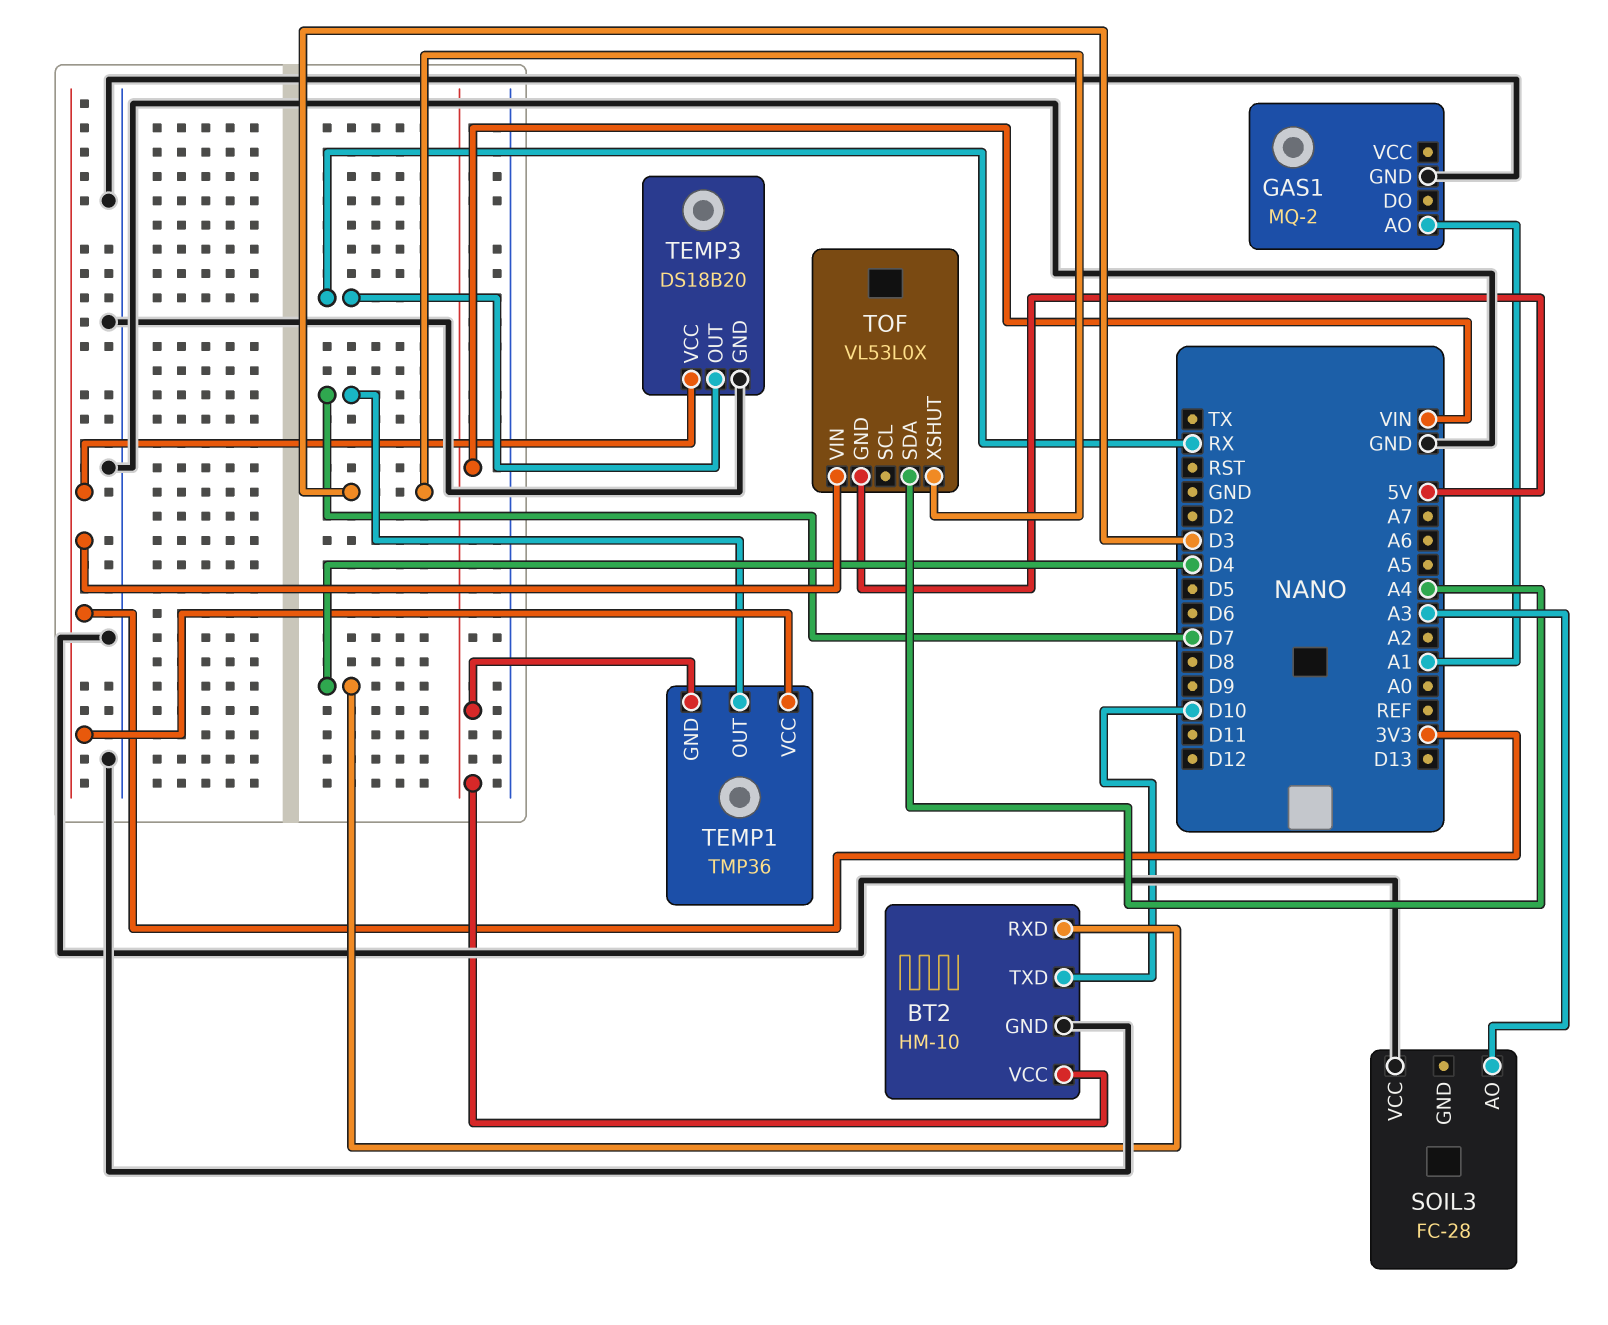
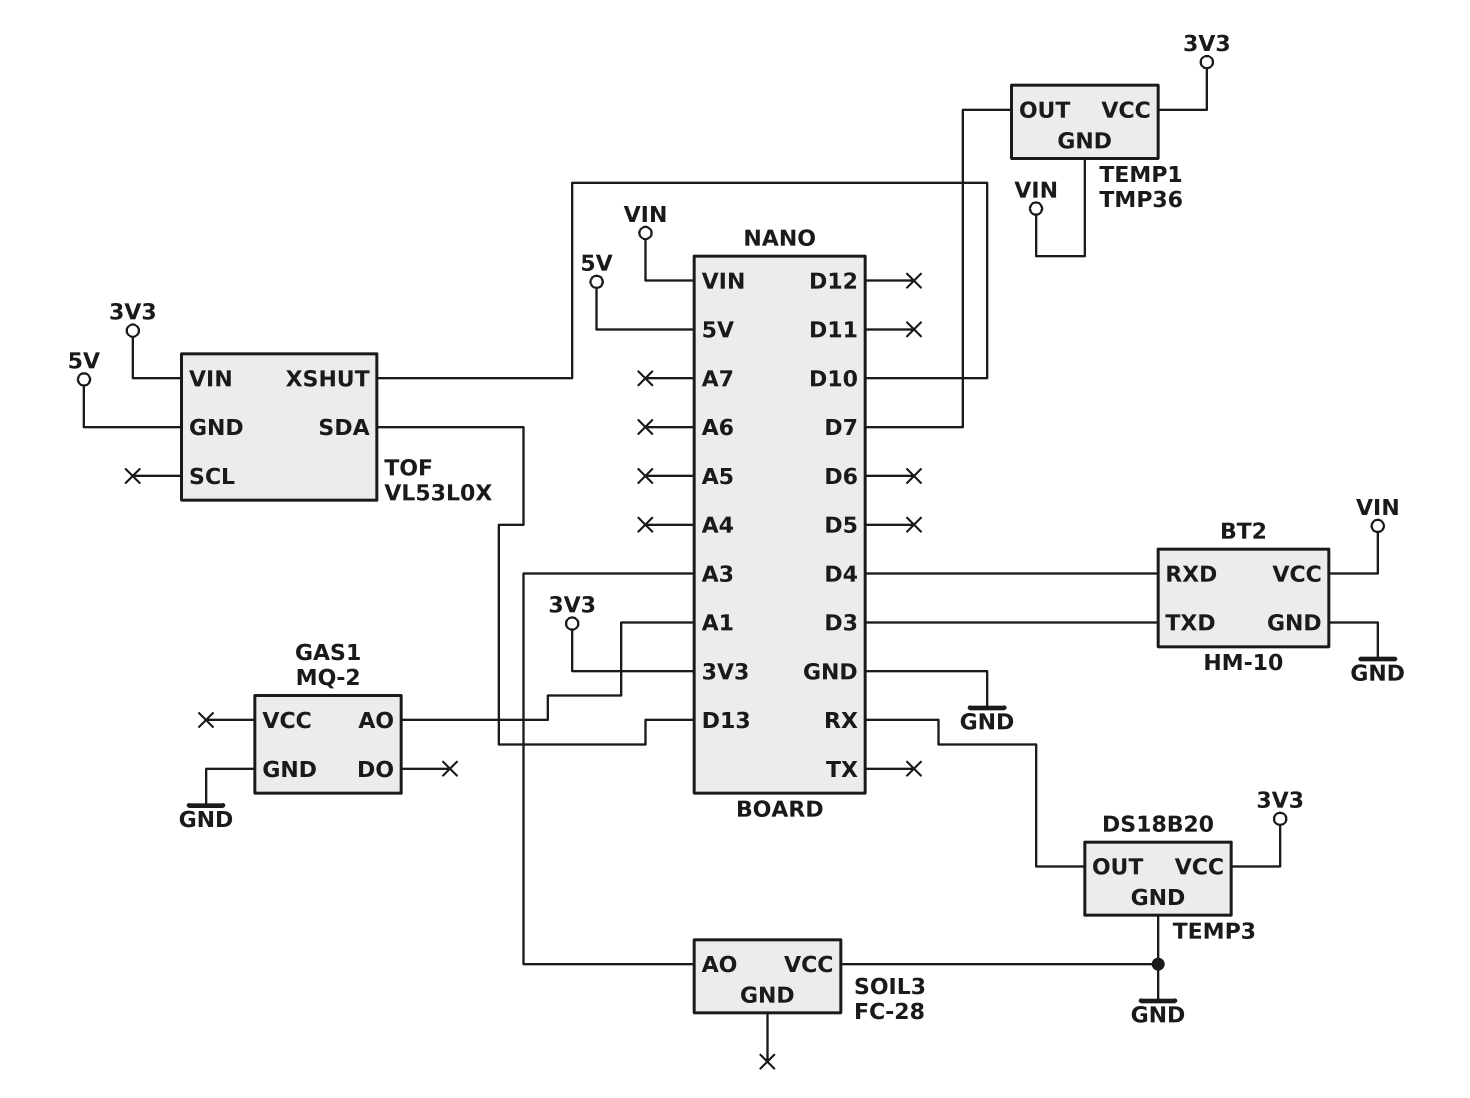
BT2 pin TXD: D10 -> D3
TOF pin SDA: A4 -> D13
TOF pin XSHUT: D3 -> D10

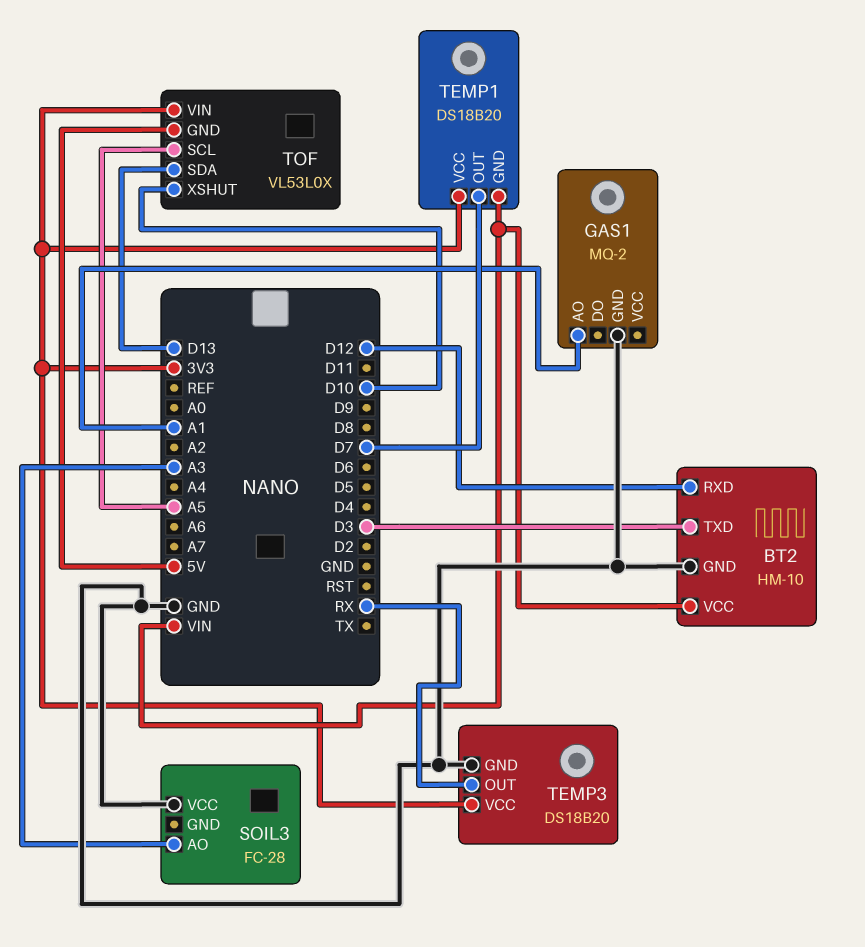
BT2 pin RXD: D4 -> D12
TEMP1: TMP36 -> DS18B20
TOF pin SCL: none -> A5

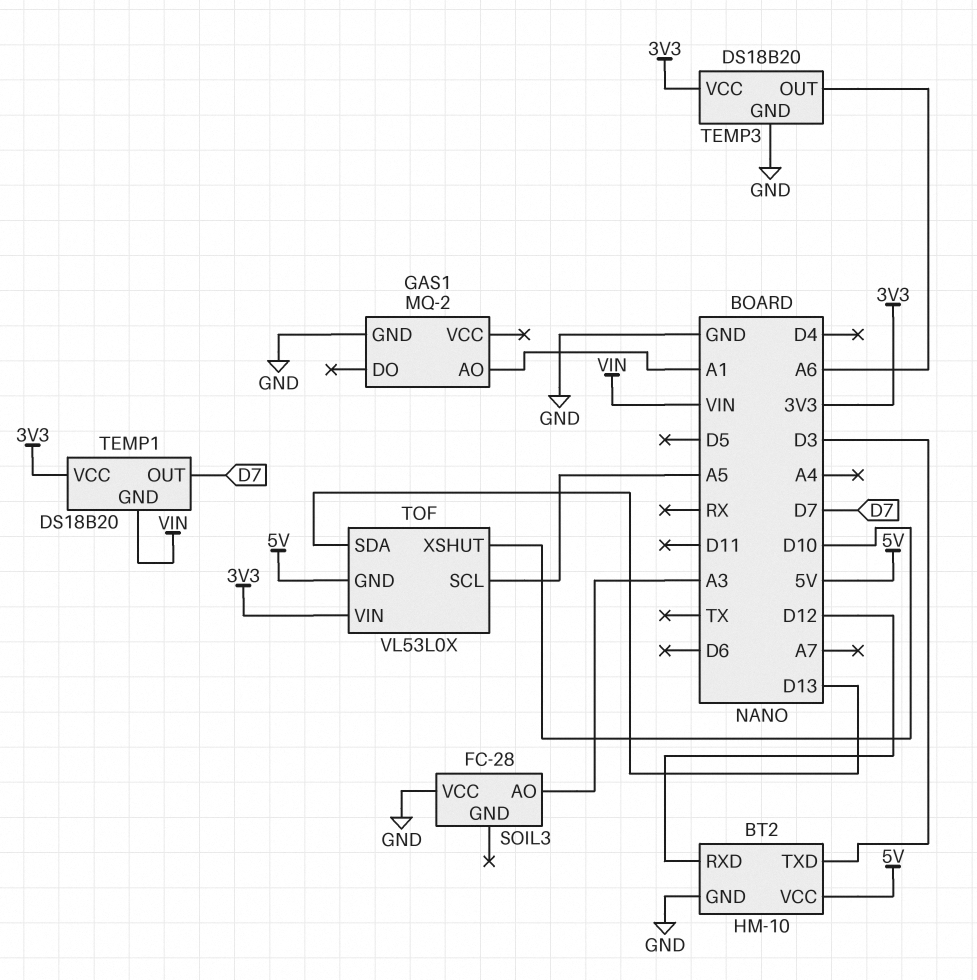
BT2 pin VCC: VIN -> 5V
TEMP3 pin OUT: RX -> A6

